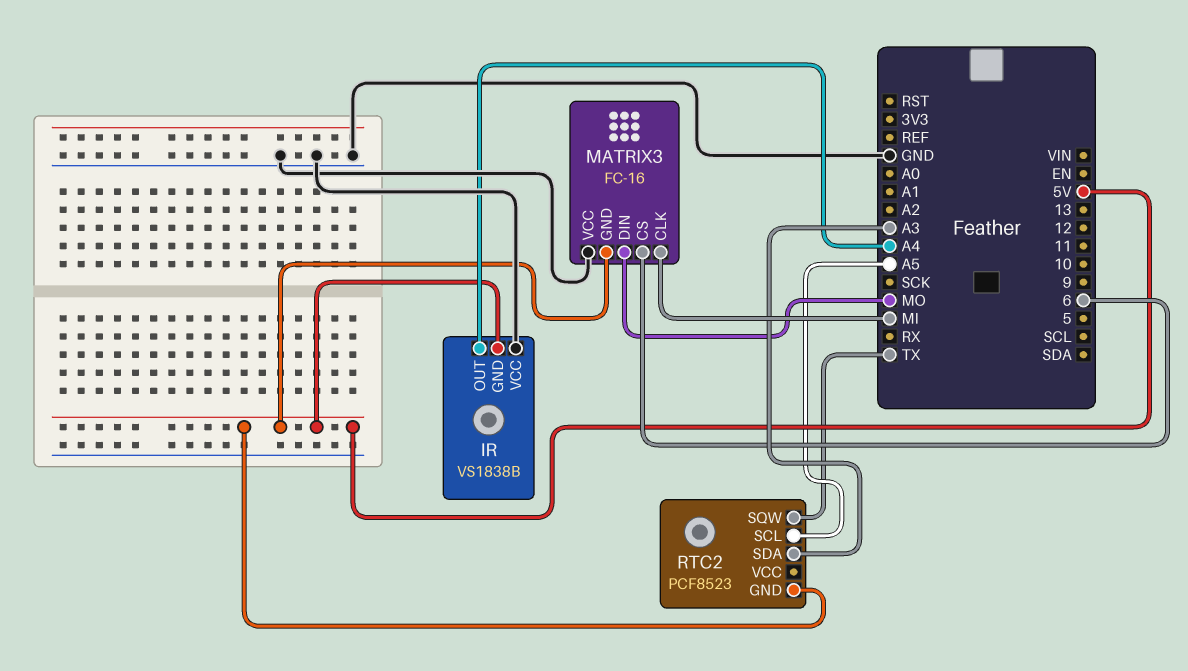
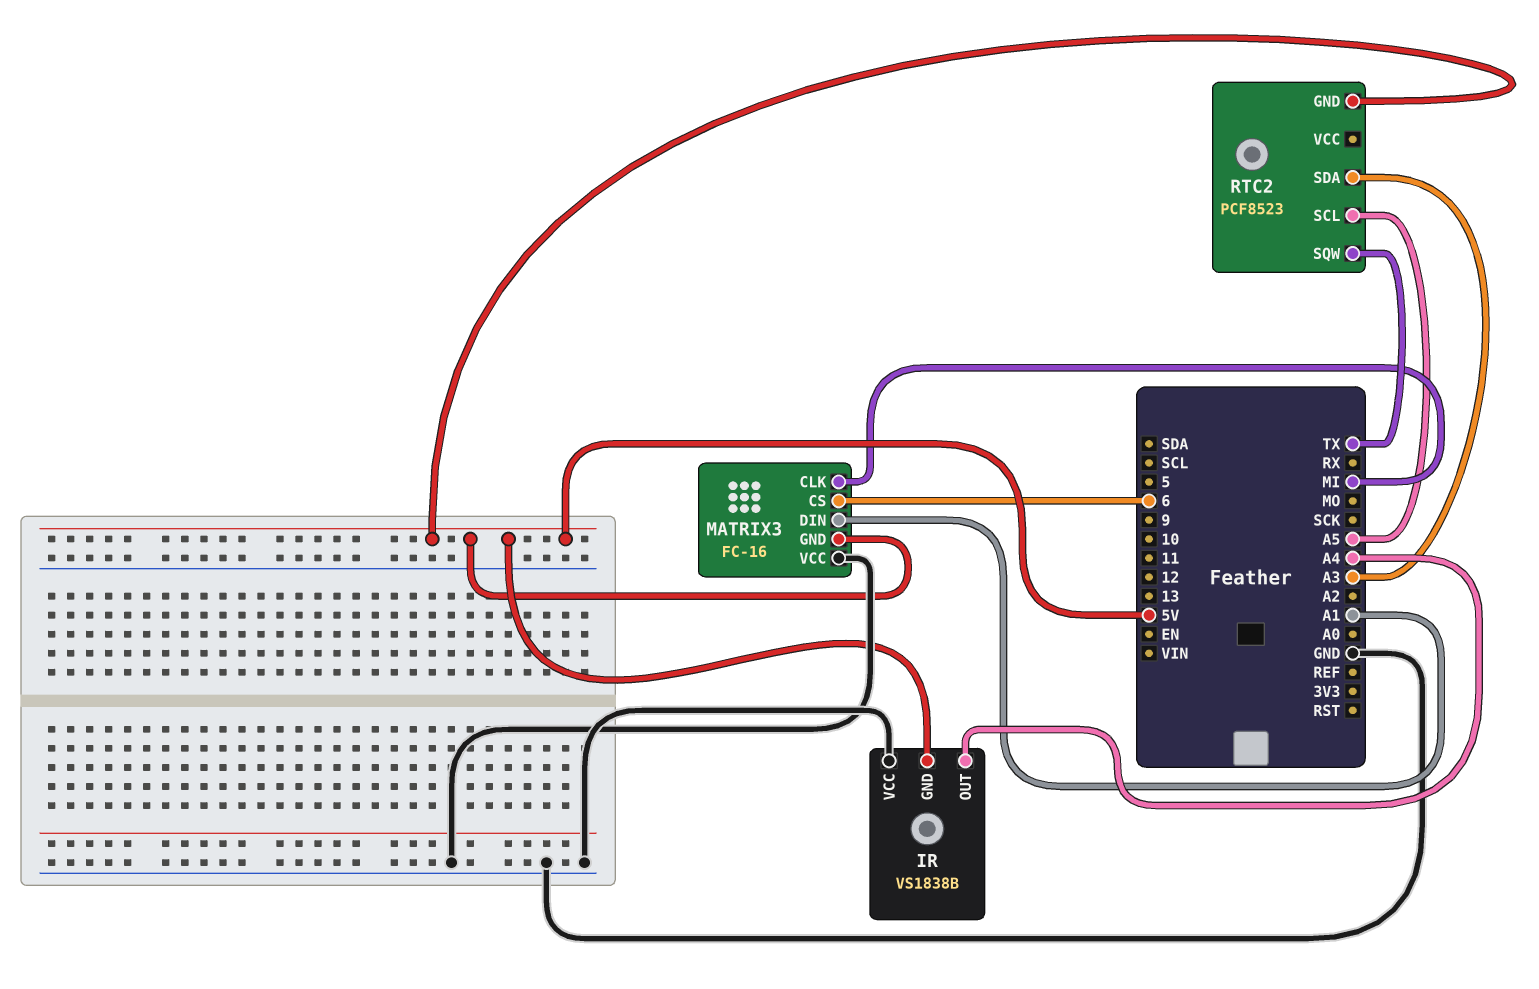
MATRIX3 pin DIN: MO -> A1

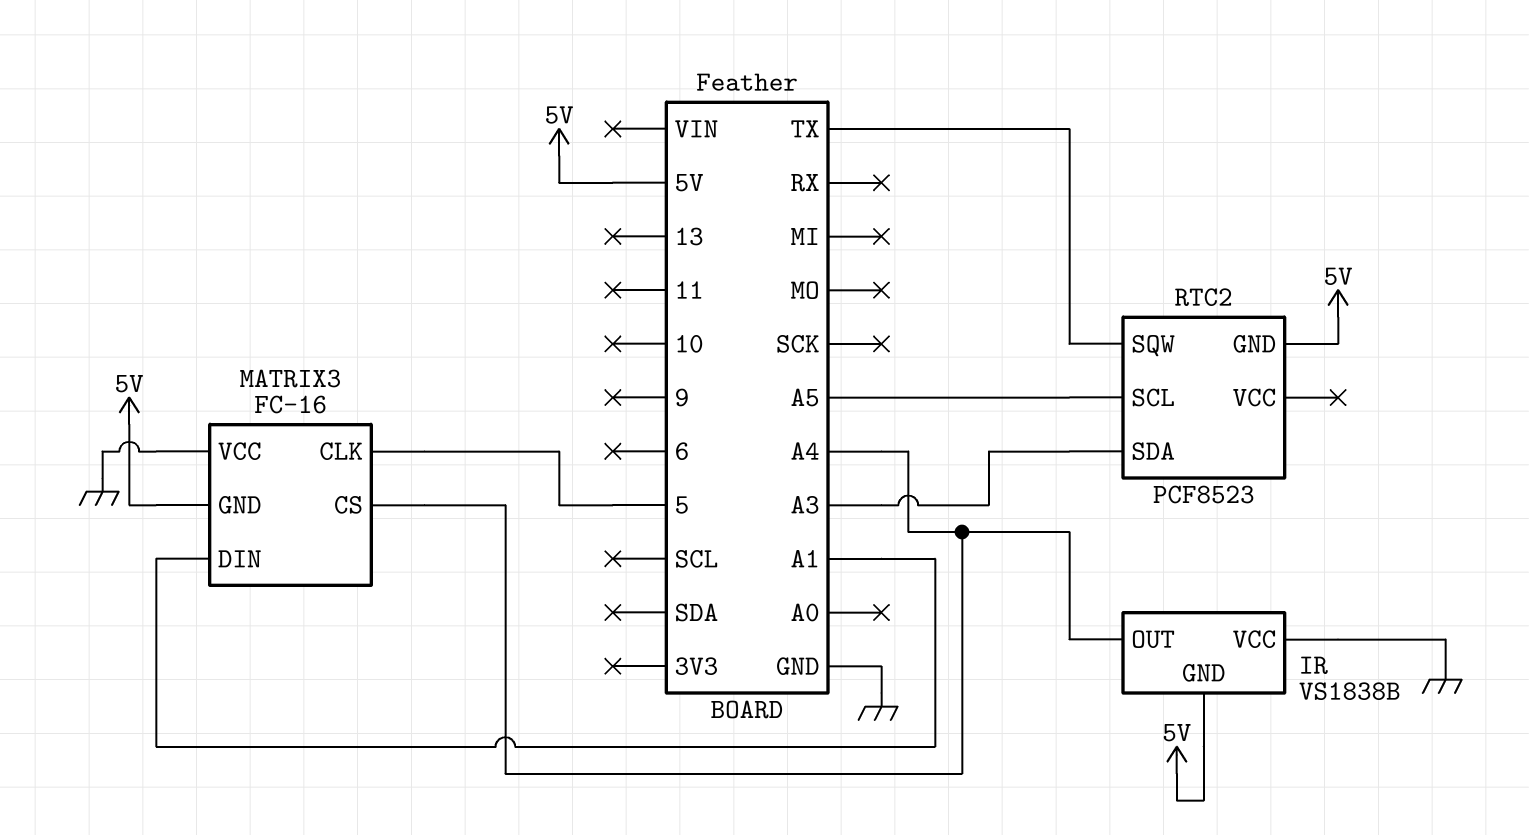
MATRIX3 pin CLK: MI -> 5
MATRIX3 pin CS: 6 -> A4

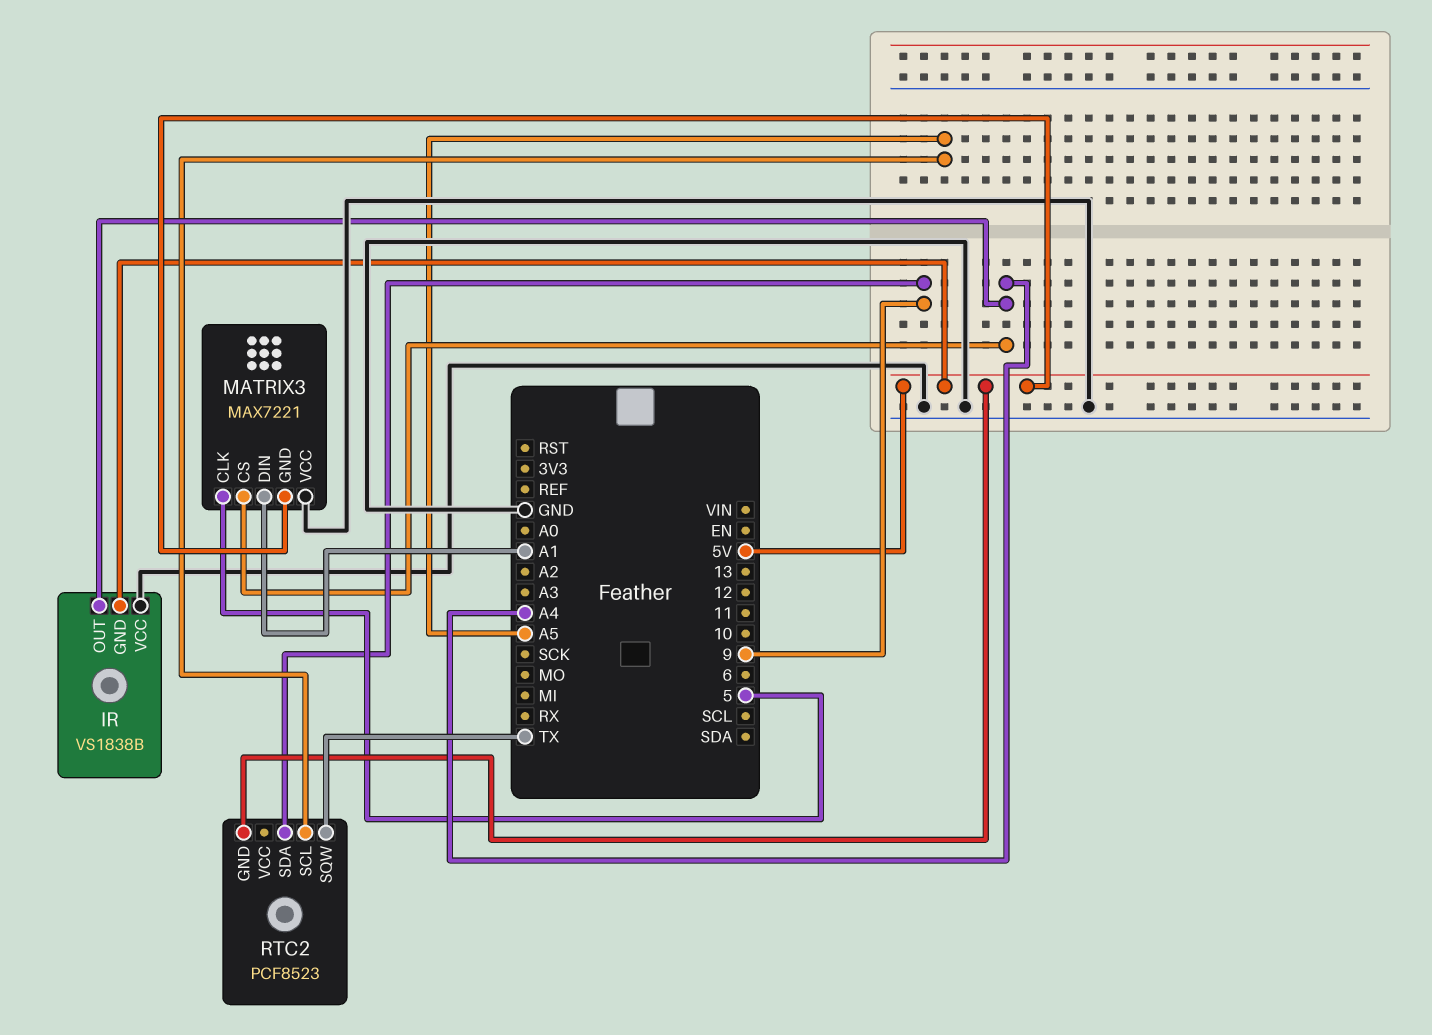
MATRIX3: FC-16 -> MAX7221
RTC2 pin SDA: A3 -> 9

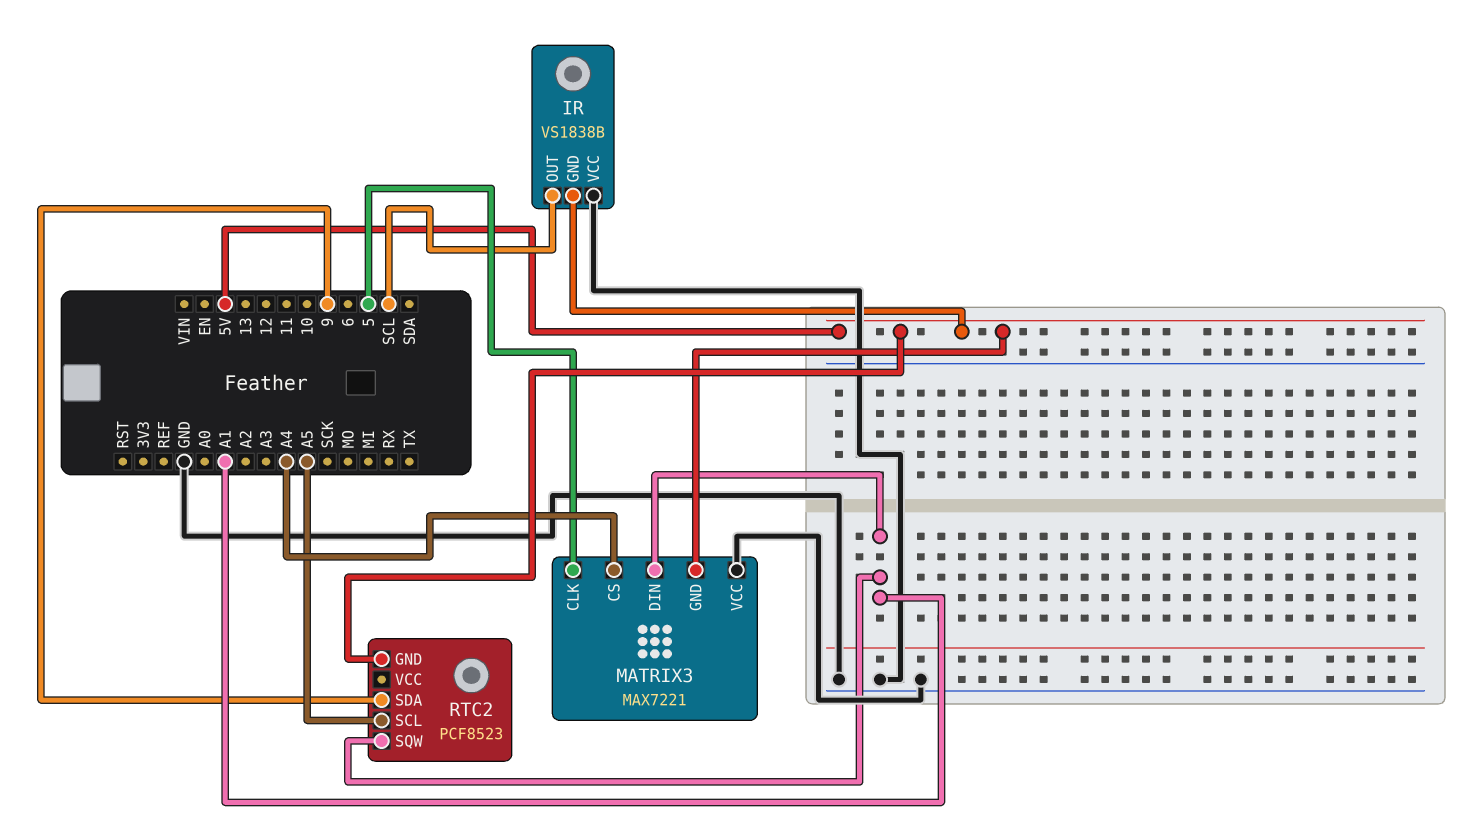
IR pin OUT: A4 -> SCL
RTC2 pin SQW: TX -> A1

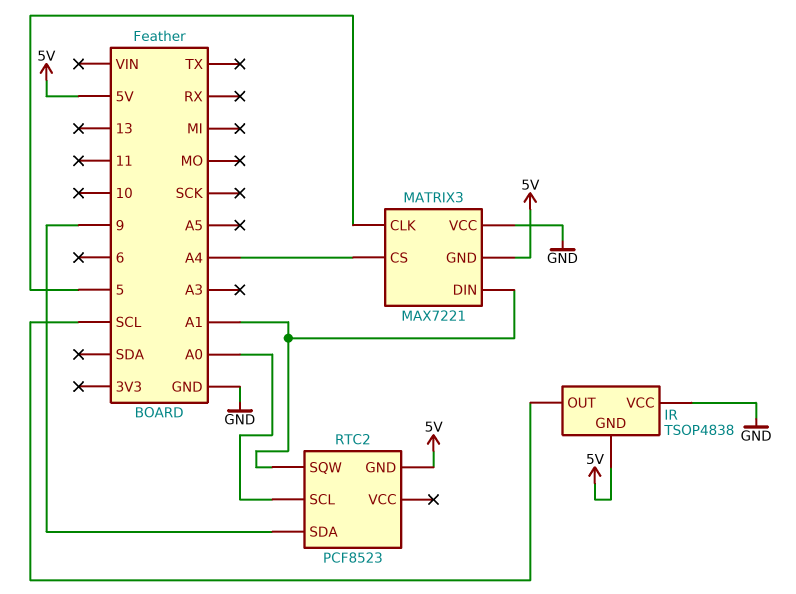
IR: VS1838B -> TSOP4838
RTC2 pin SCL: A5 -> A0

